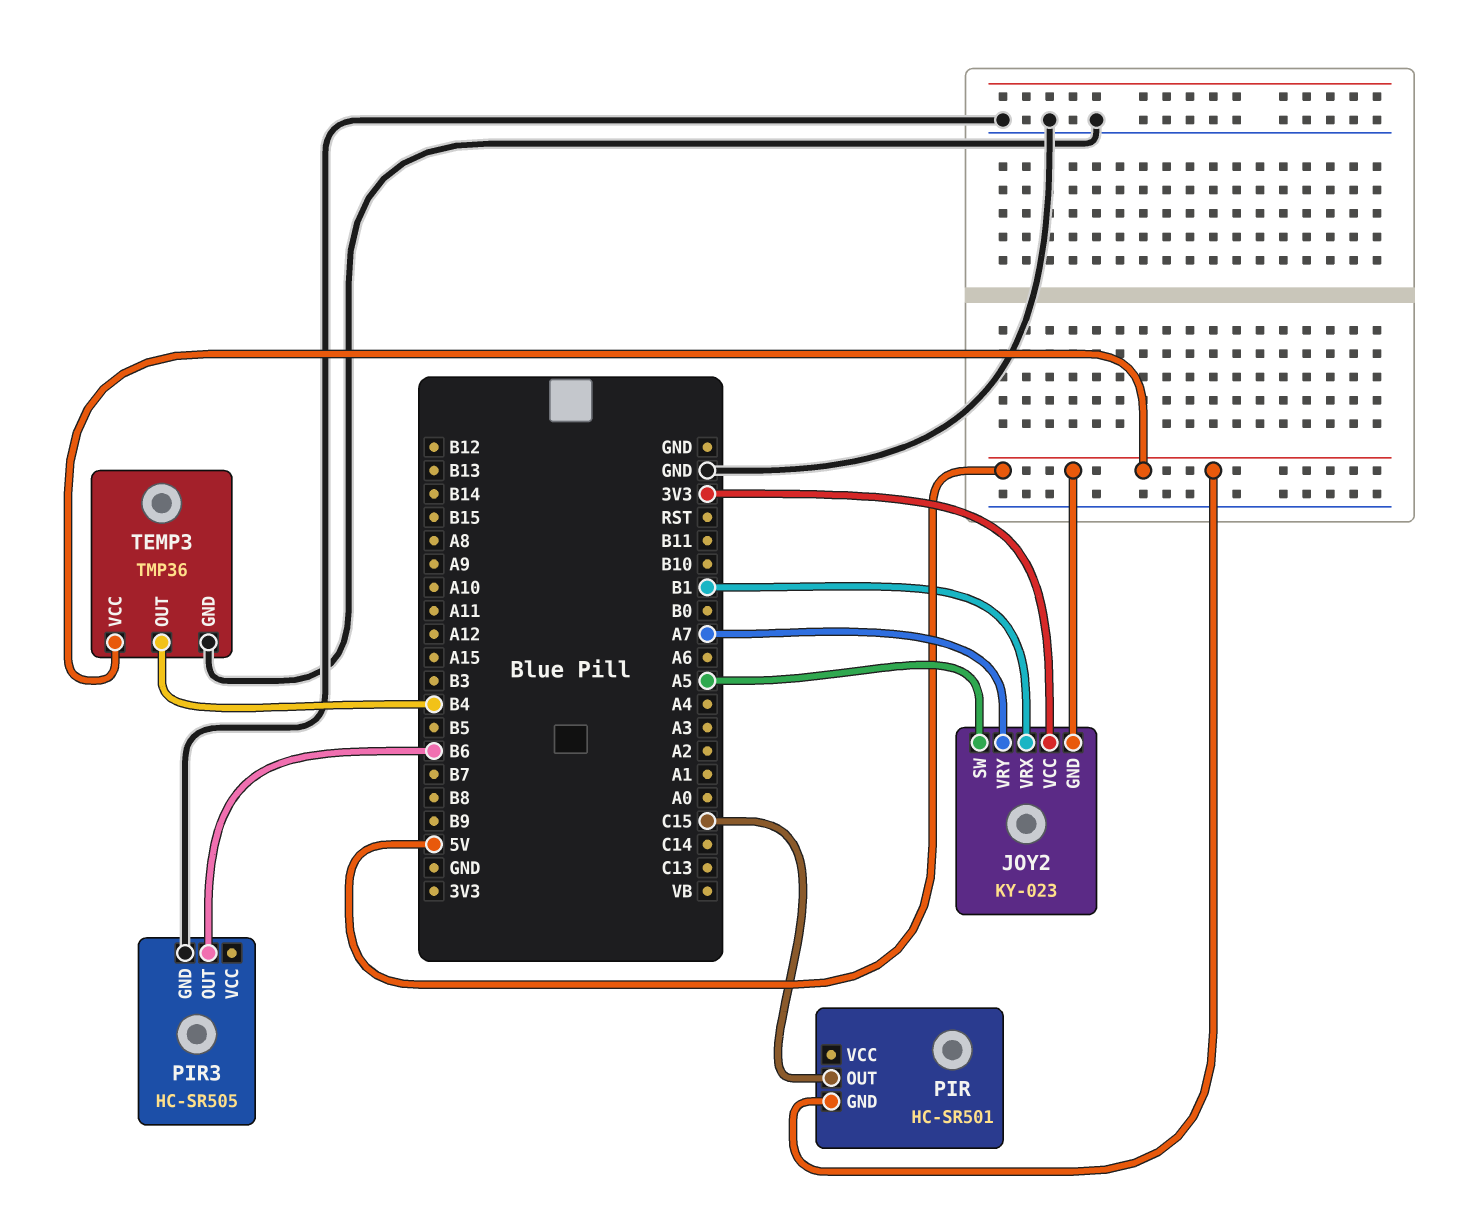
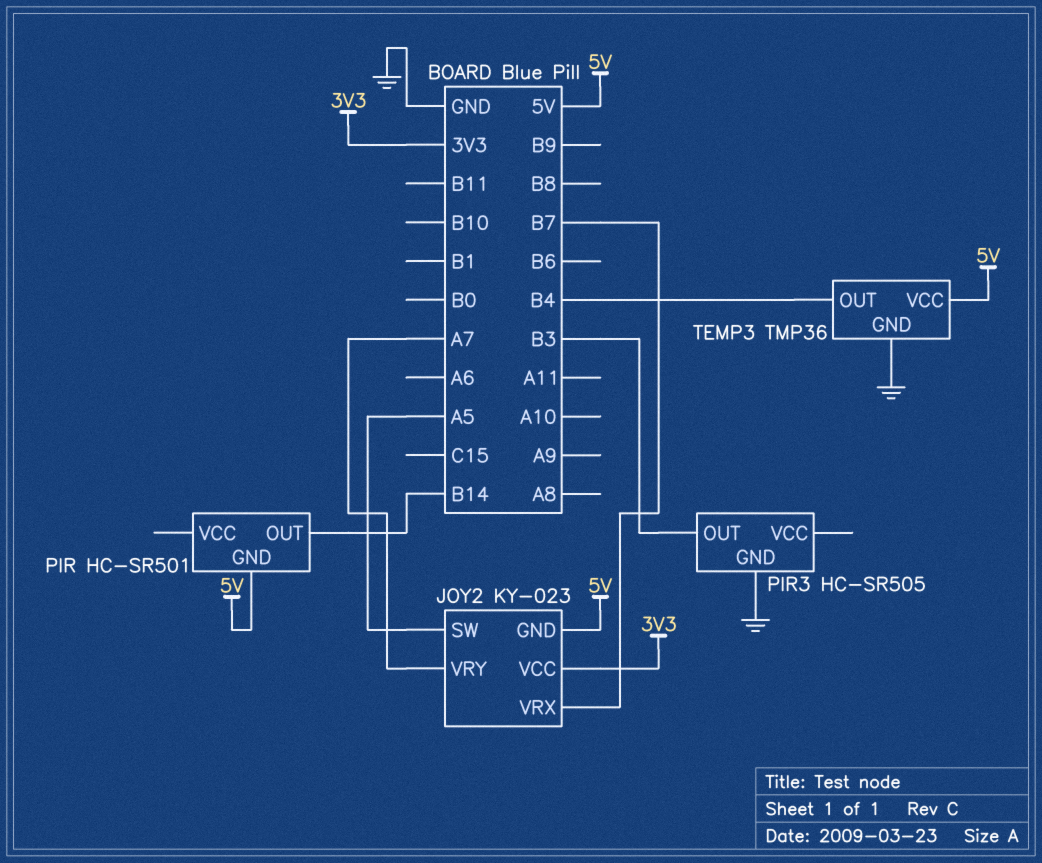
JOY2 pin VRX: B1 -> B7
PIR pin OUT: C15 -> B14
PIR3 pin OUT: B6 -> B3

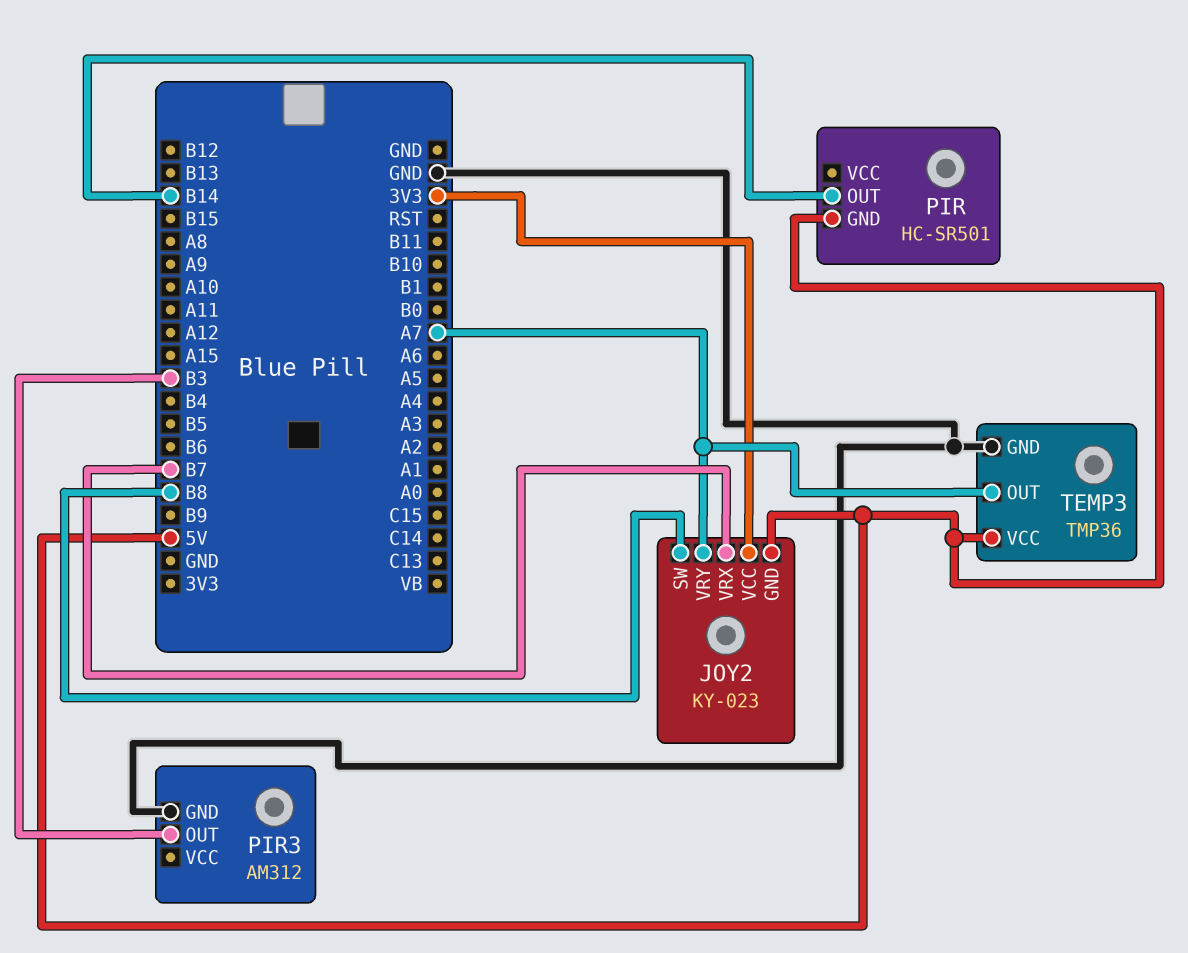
JOY2 pin SW: A5 -> B8
PIR3: HC-SR505 -> AM312
TEMP3 pin OUT: B4 -> A7

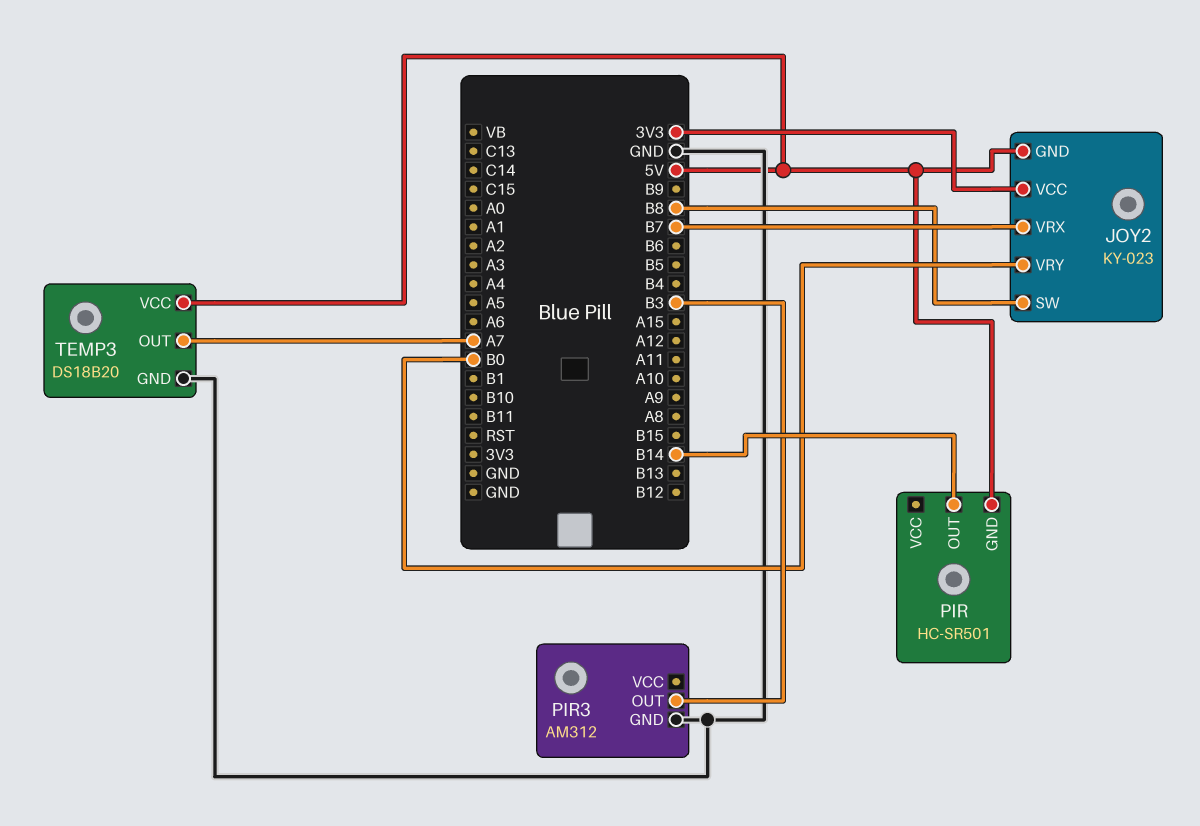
JOY2 pin VRY: A7 -> B0
TEMP3: TMP36 -> DS18B20

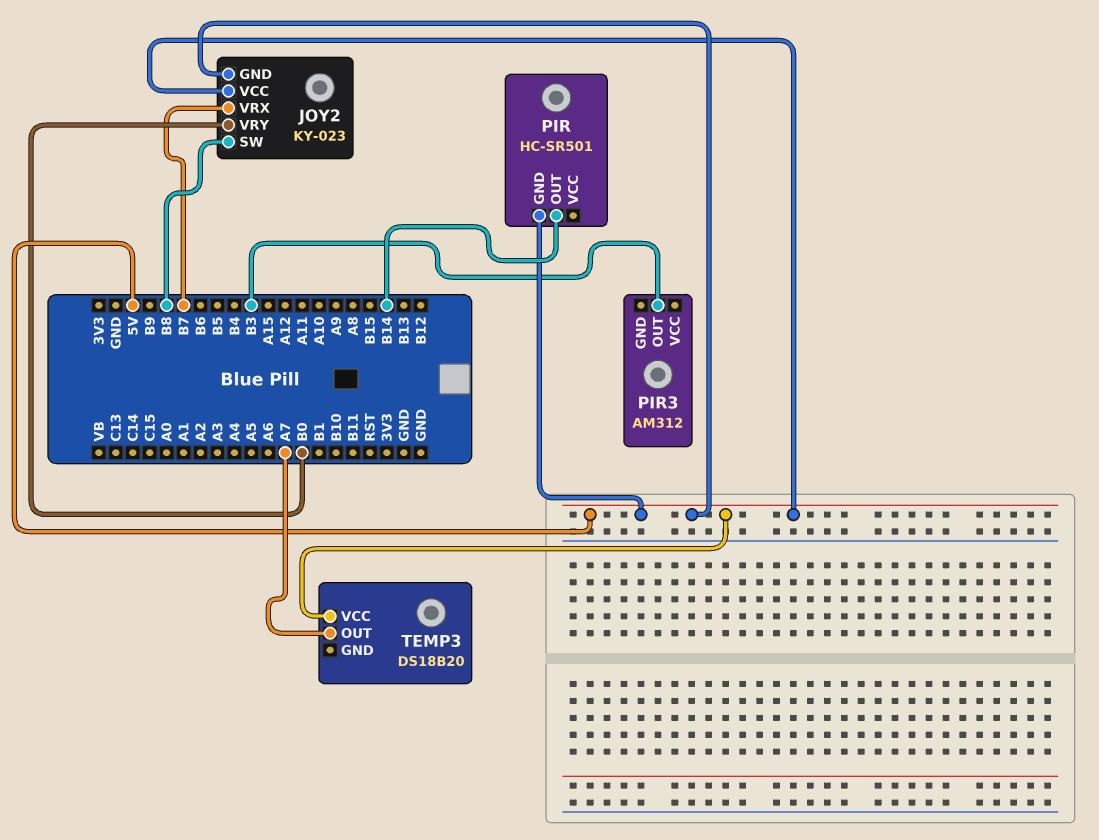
JOY2 pin VCC: 3V3 -> 5V
PIR3 pin GND: GND -> none
TEMP3 pin GND: GND -> none

